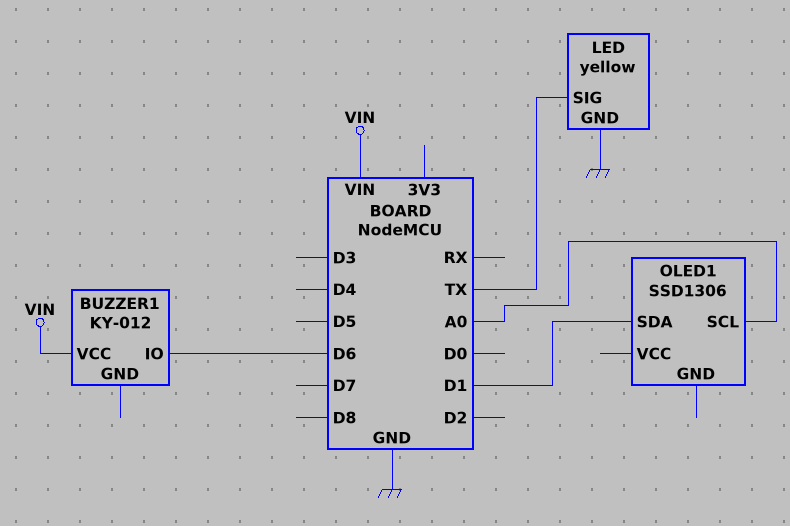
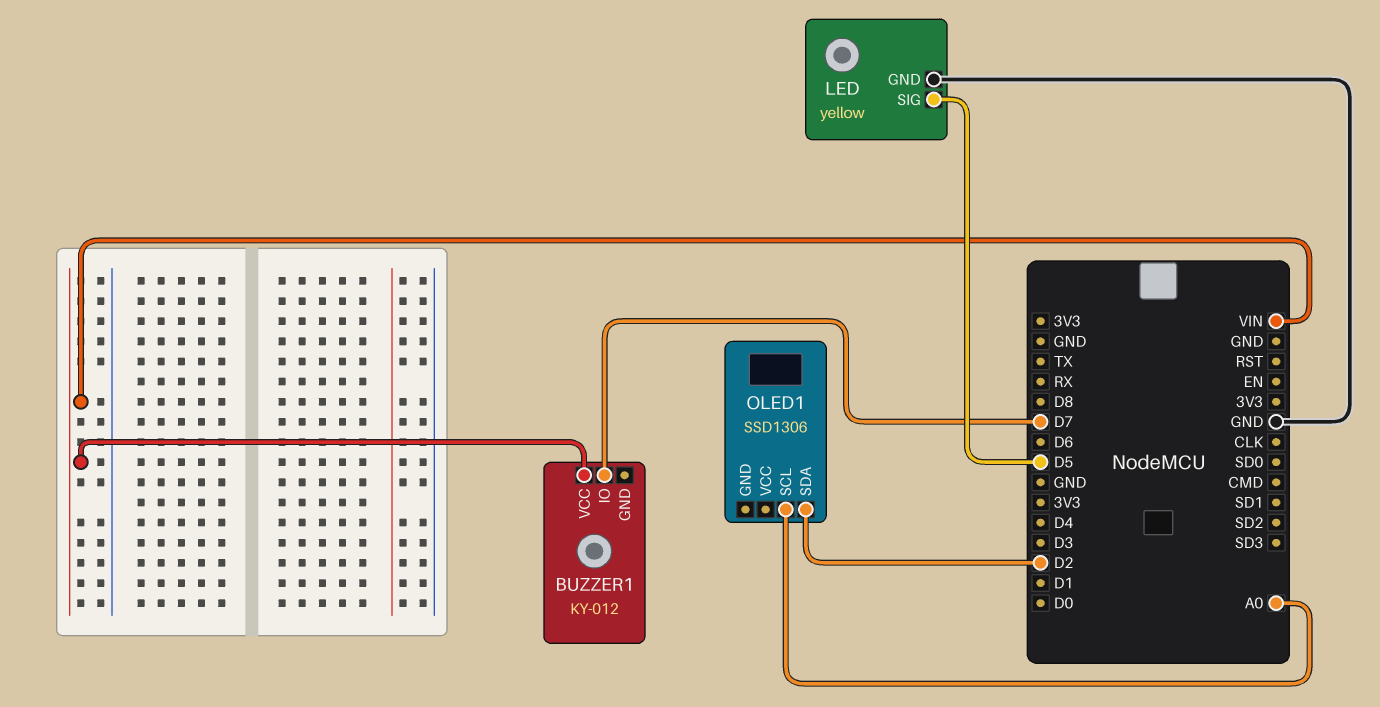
BUZZER1 pin IO: D6 -> D7
LED pin SIG: TX -> D5
OLED1 pin SDA: D1 -> D2

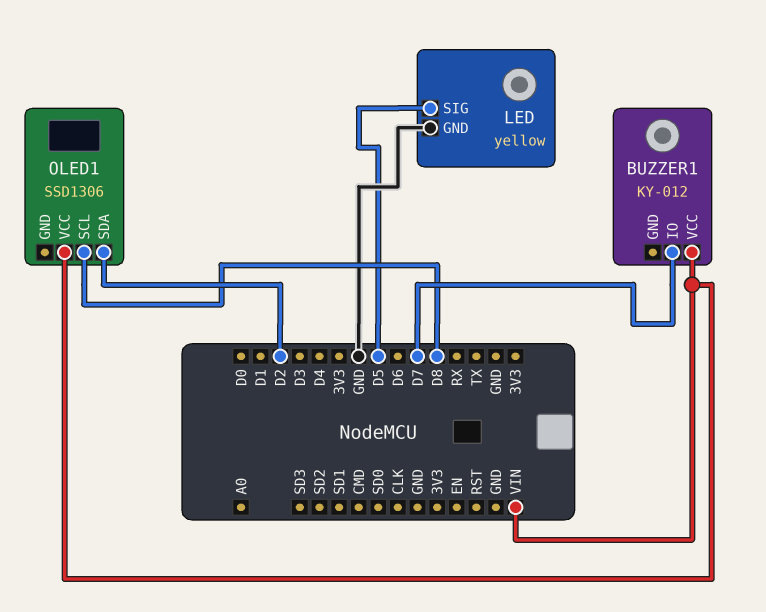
OLED1 pin SCL: A0 -> D8
OLED1 pin VCC: none -> VIN

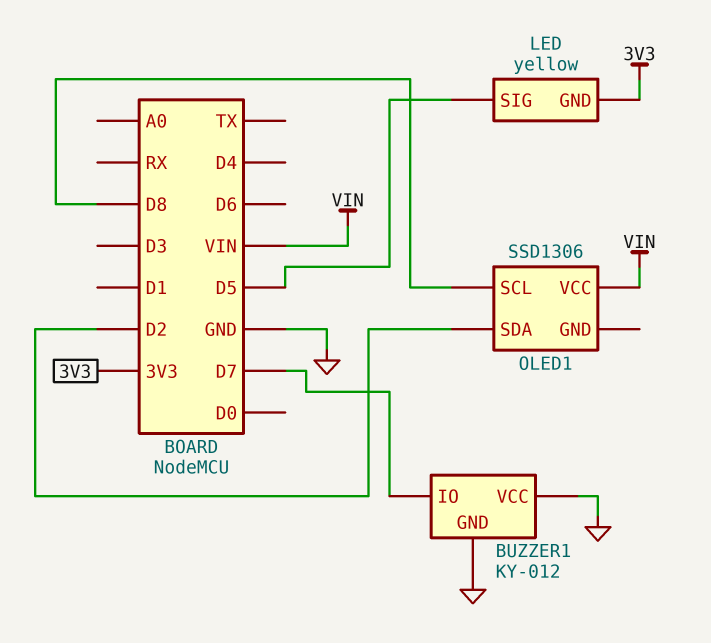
BUZZER1 pin GND: none -> GND
BUZZER1 pin VCC: VIN -> GND
LED pin GND: GND -> 3V3

